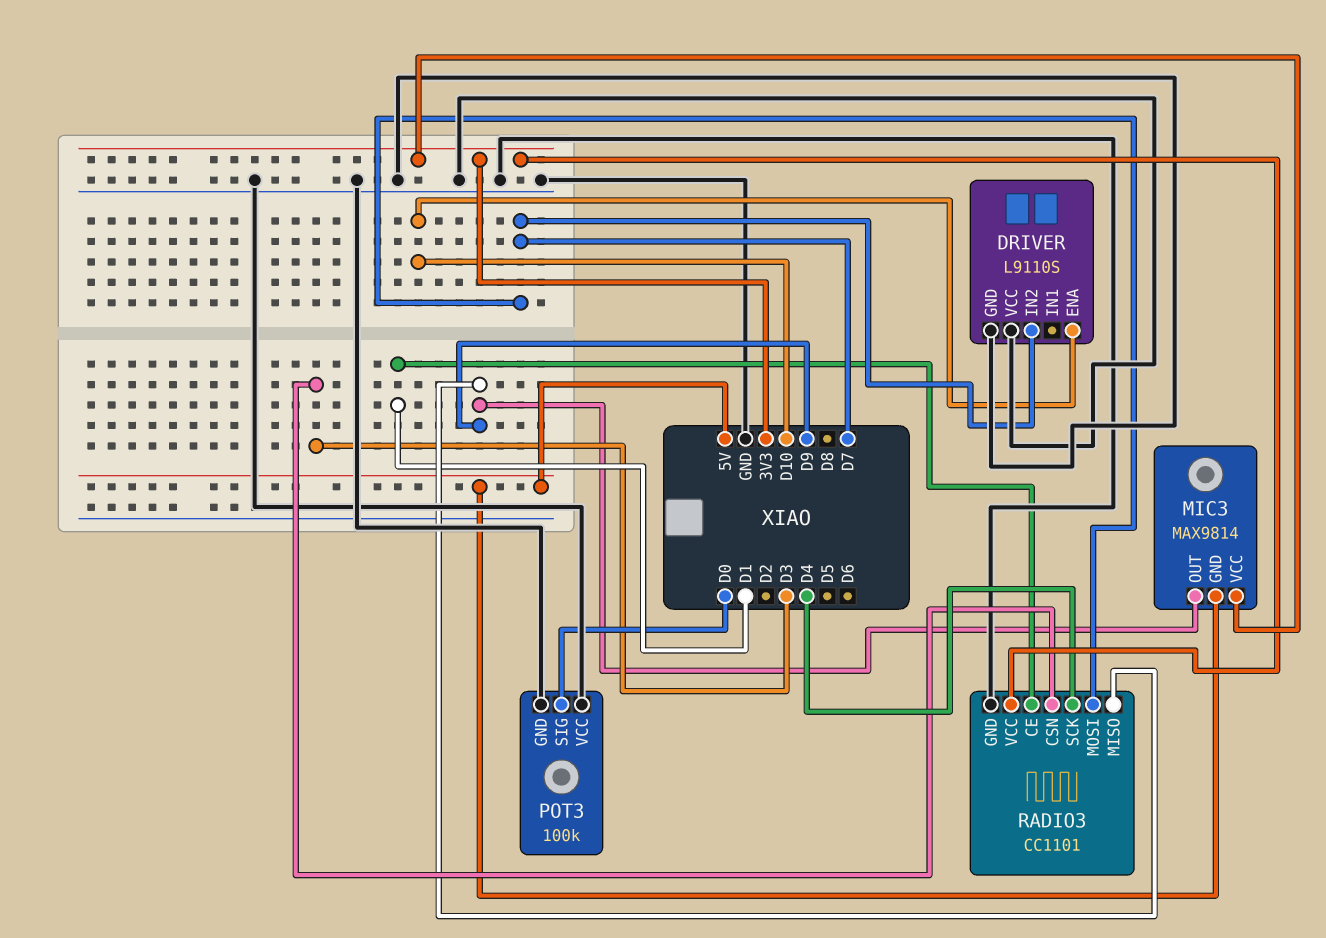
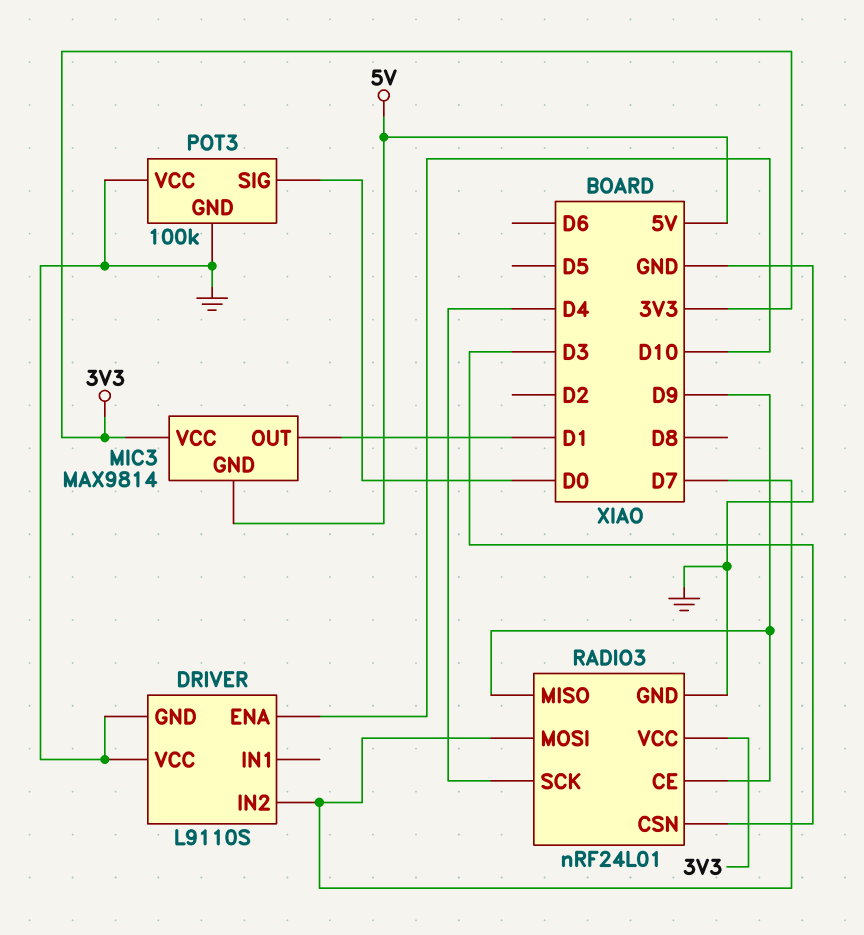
MIC3 pin OUT: D9 -> D1
RADIO3: CC1101 -> nRF24L01
RADIO3 pin CE: D1 -> D9

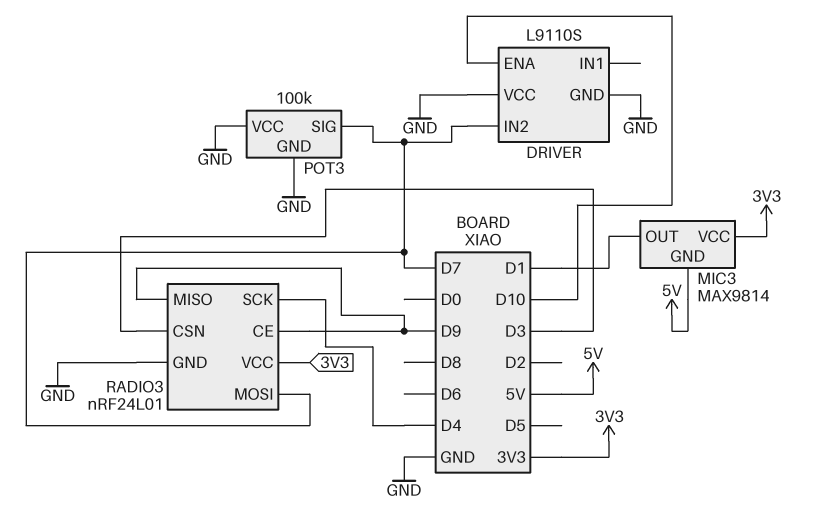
POT3 pin SIG: D0 -> D7

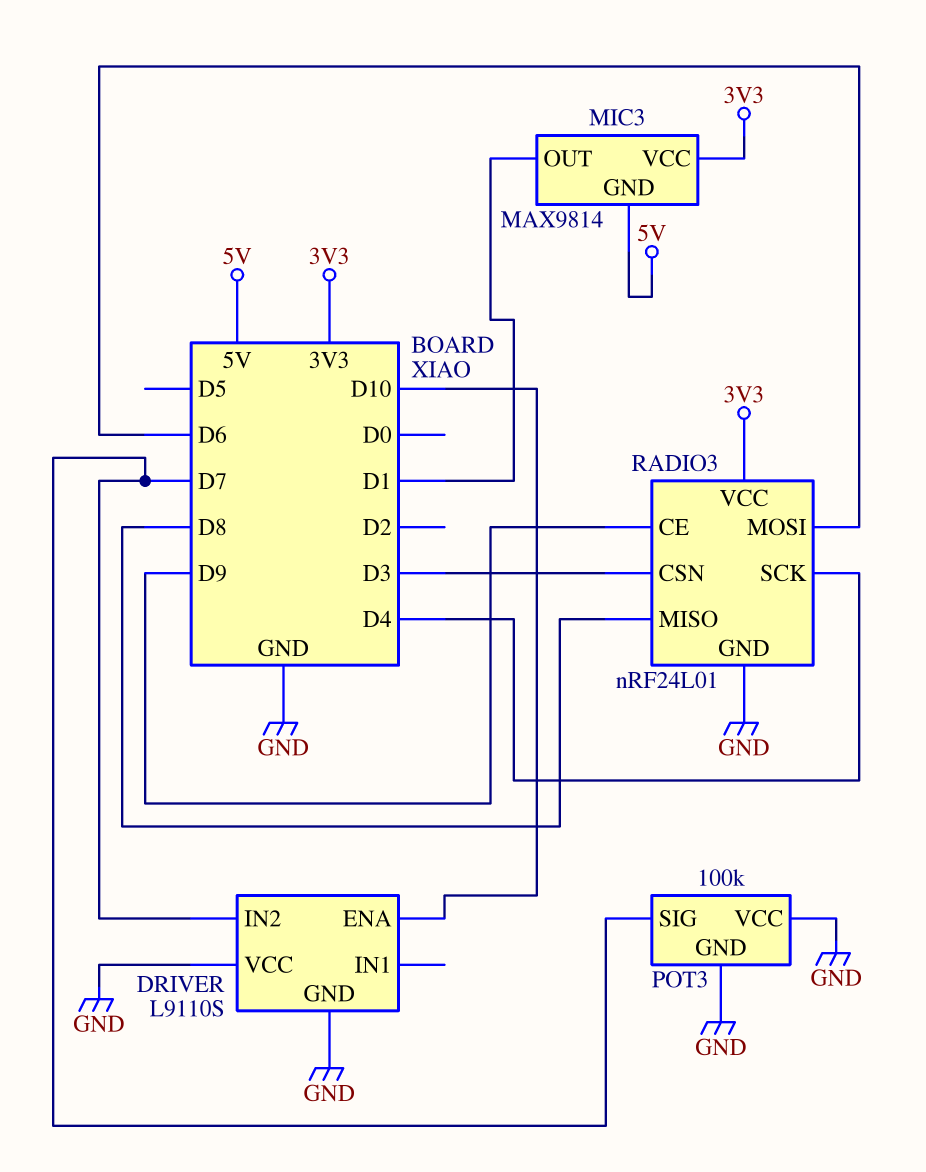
RADIO3 pin MISO: D9 -> D8
RADIO3 pin MOSI: D7 -> D6

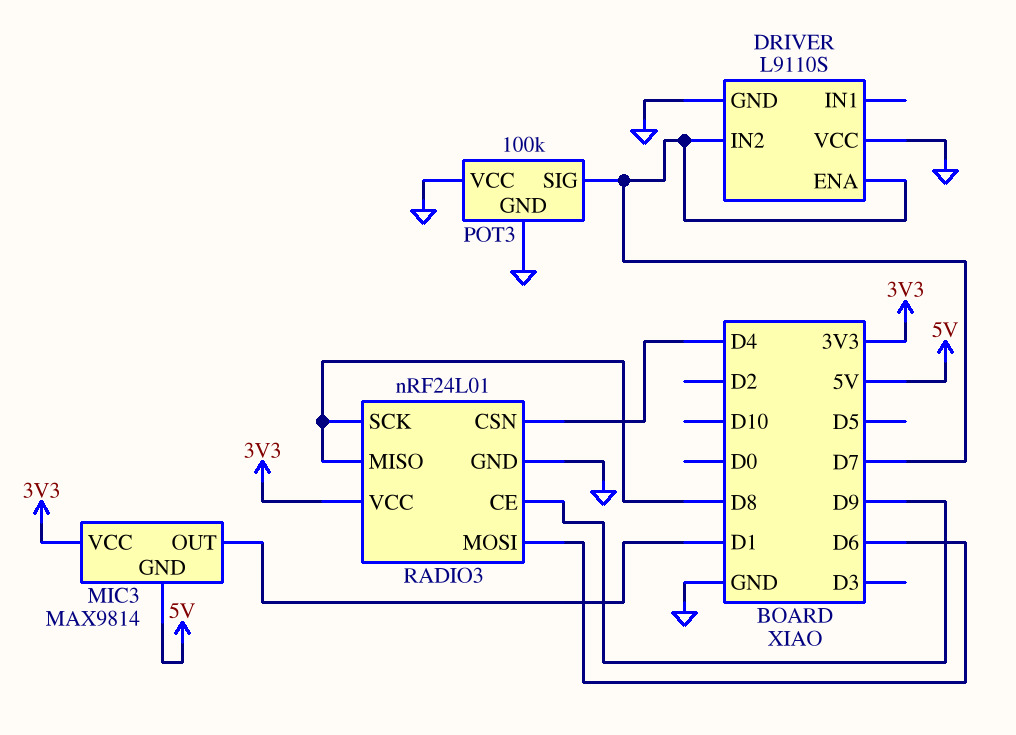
DRIVER pin ENA: D10 -> D7
RADIO3 pin CSN: D3 -> D4
RADIO3 pin SCK: D4 -> D8

